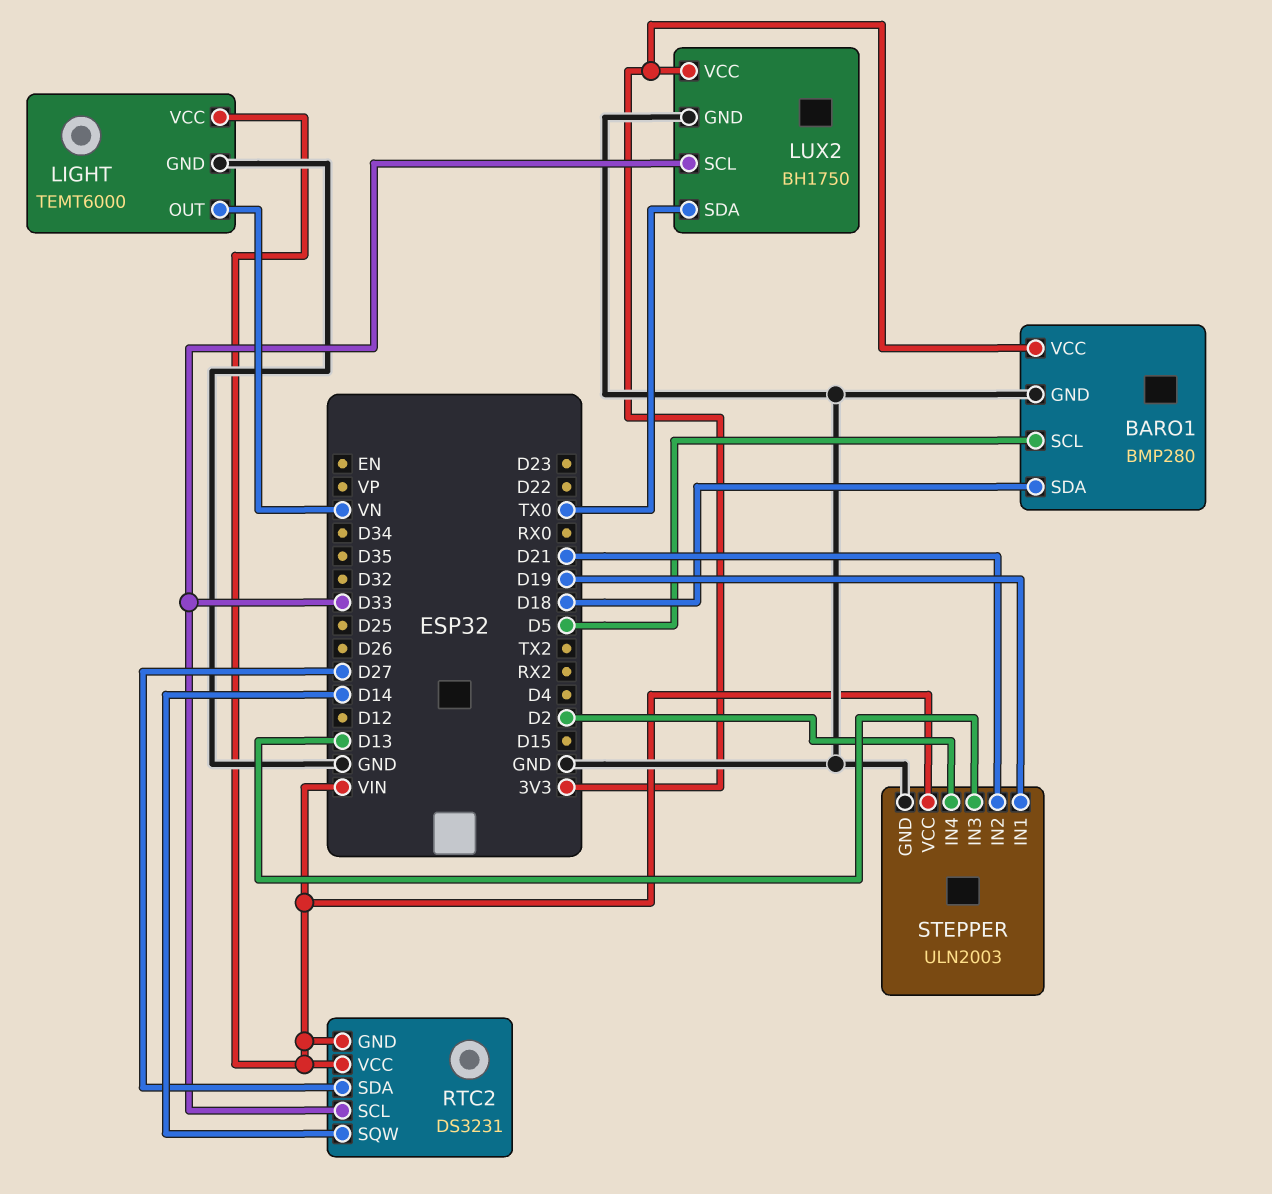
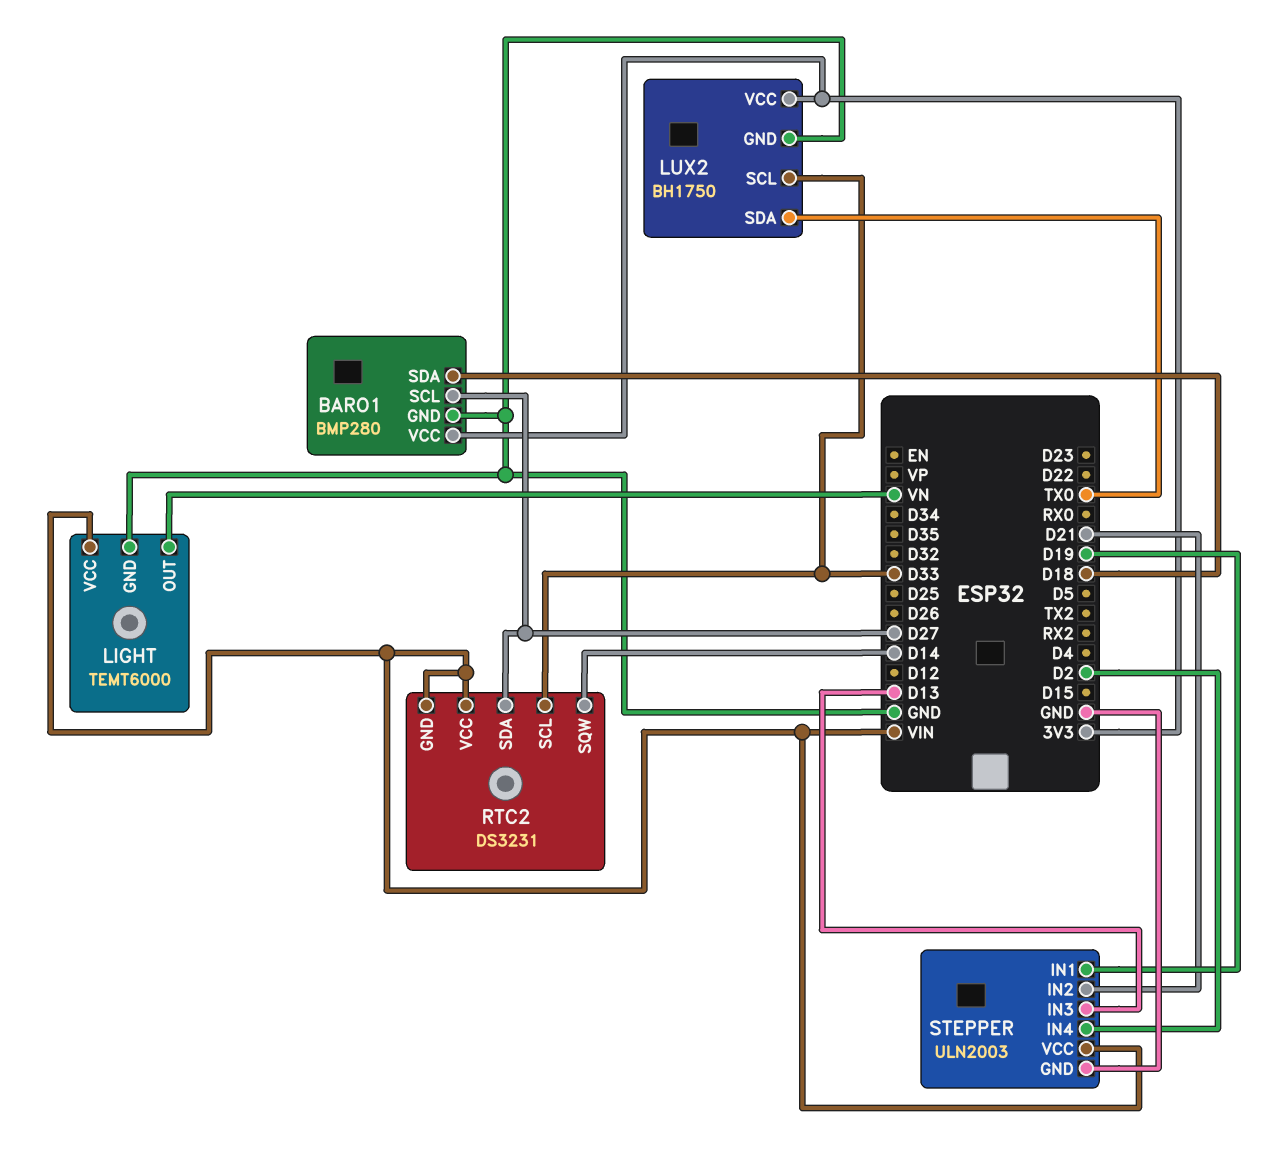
BARO1 pin SCL: D5 -> D27

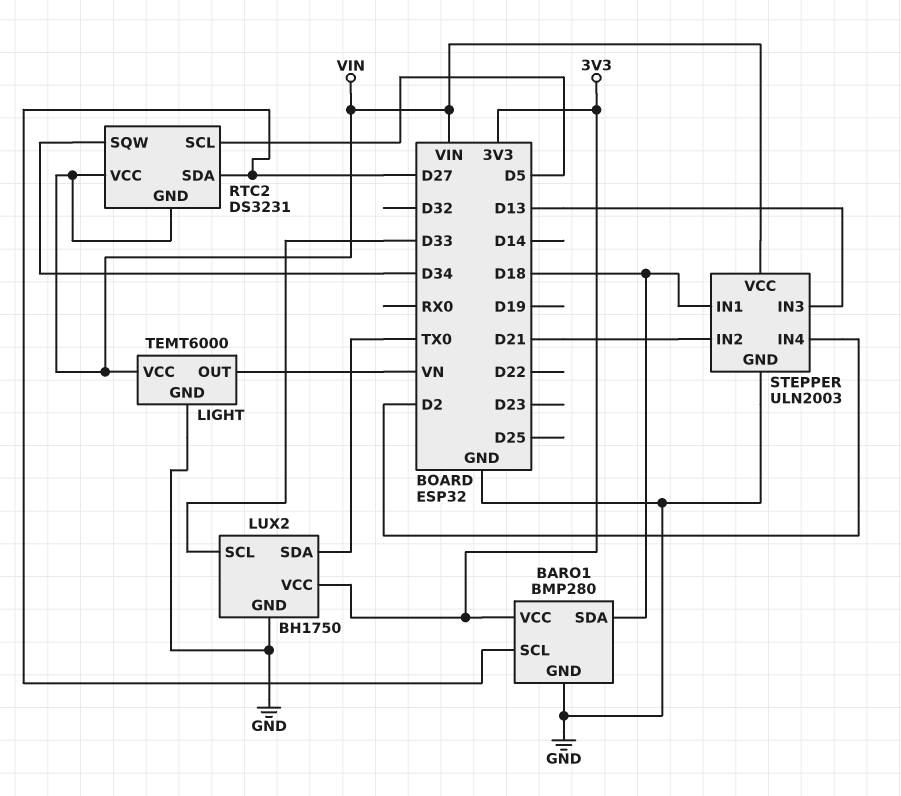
RTC2 pin SCL: D33 -> D5
RTC2 pin SQW: D14 -> D34
STEPPER pin IN1: D19 -> D18

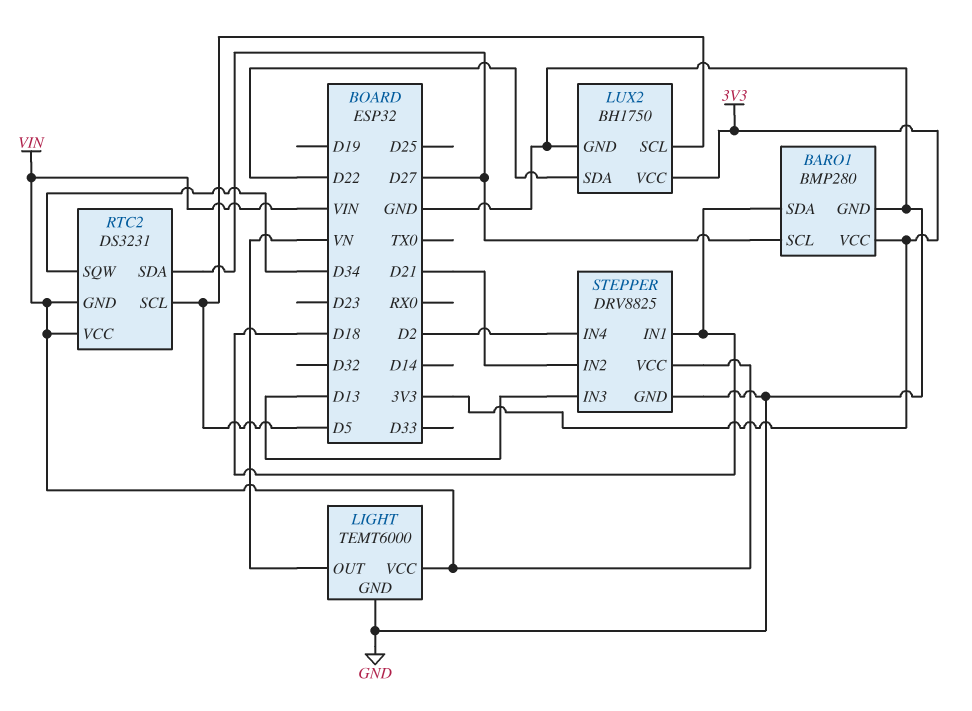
LUX2 pin SCL: D33 -> D5
LUX2 pin SDA: TX0 -> D22
STEPPER: ULN2003 -> DRV8825

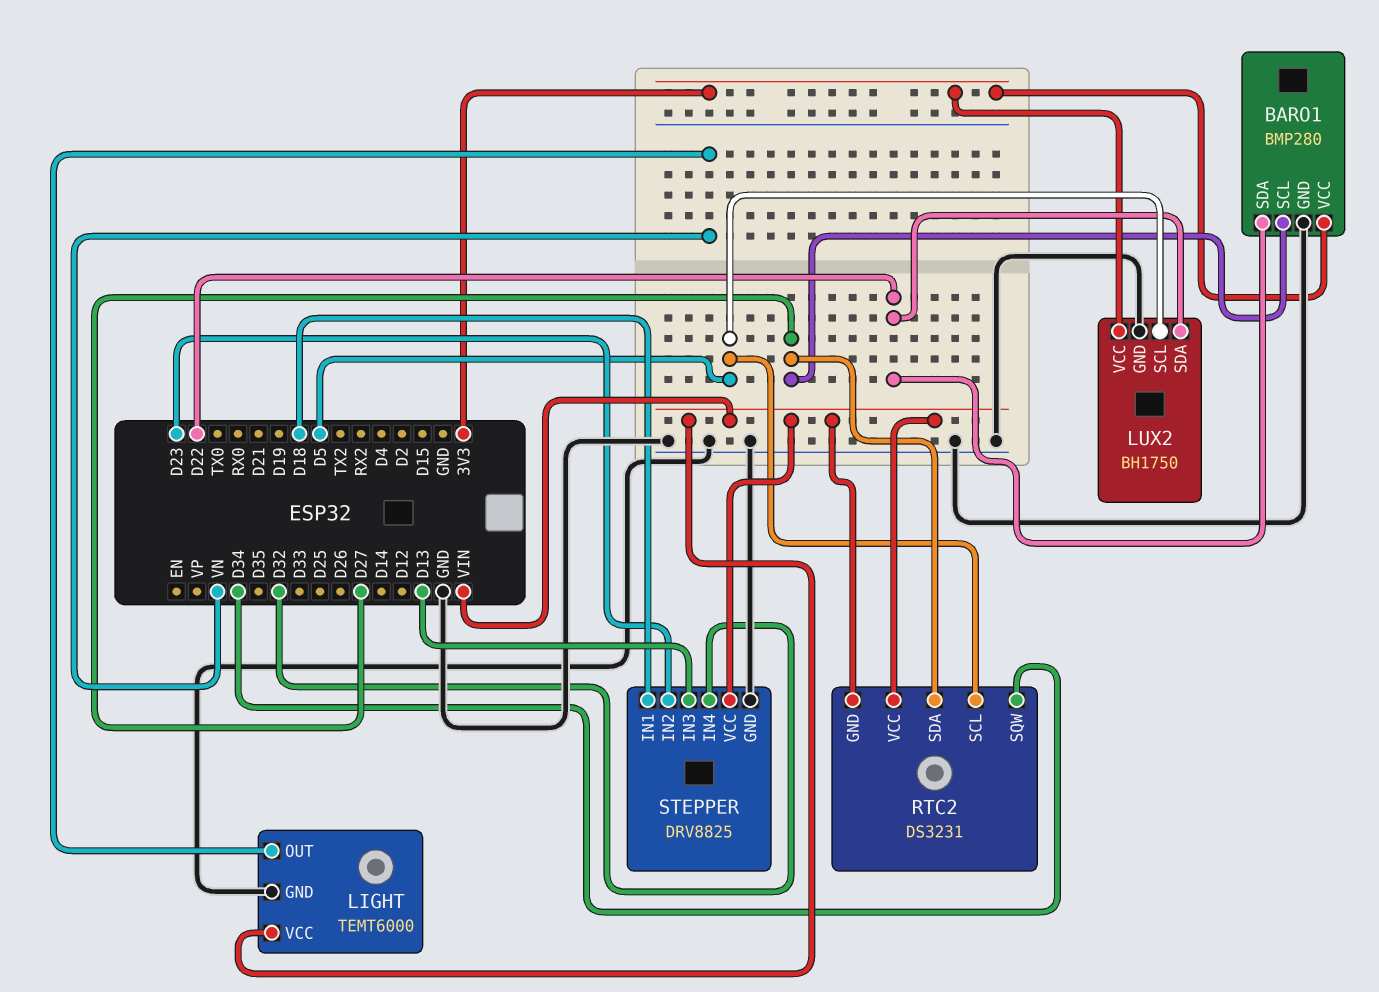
BARO1 pin SDA: D18 -> D22
STEPPER pin IN2: D21 -> D23
STEPPER pin IN4: D2 -> D32

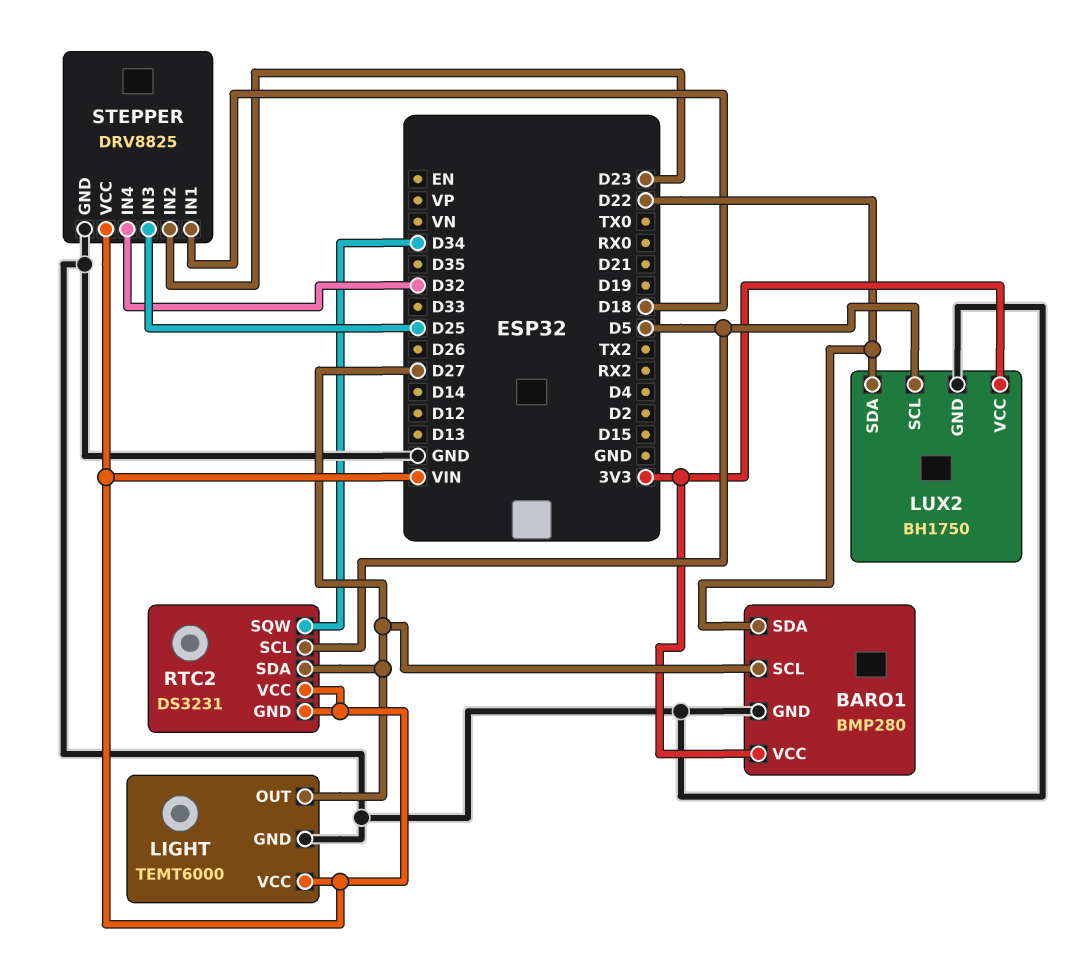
LIGHT pin OUT: VN -> D27
STEPPER pin IN3: D13 -> D25

